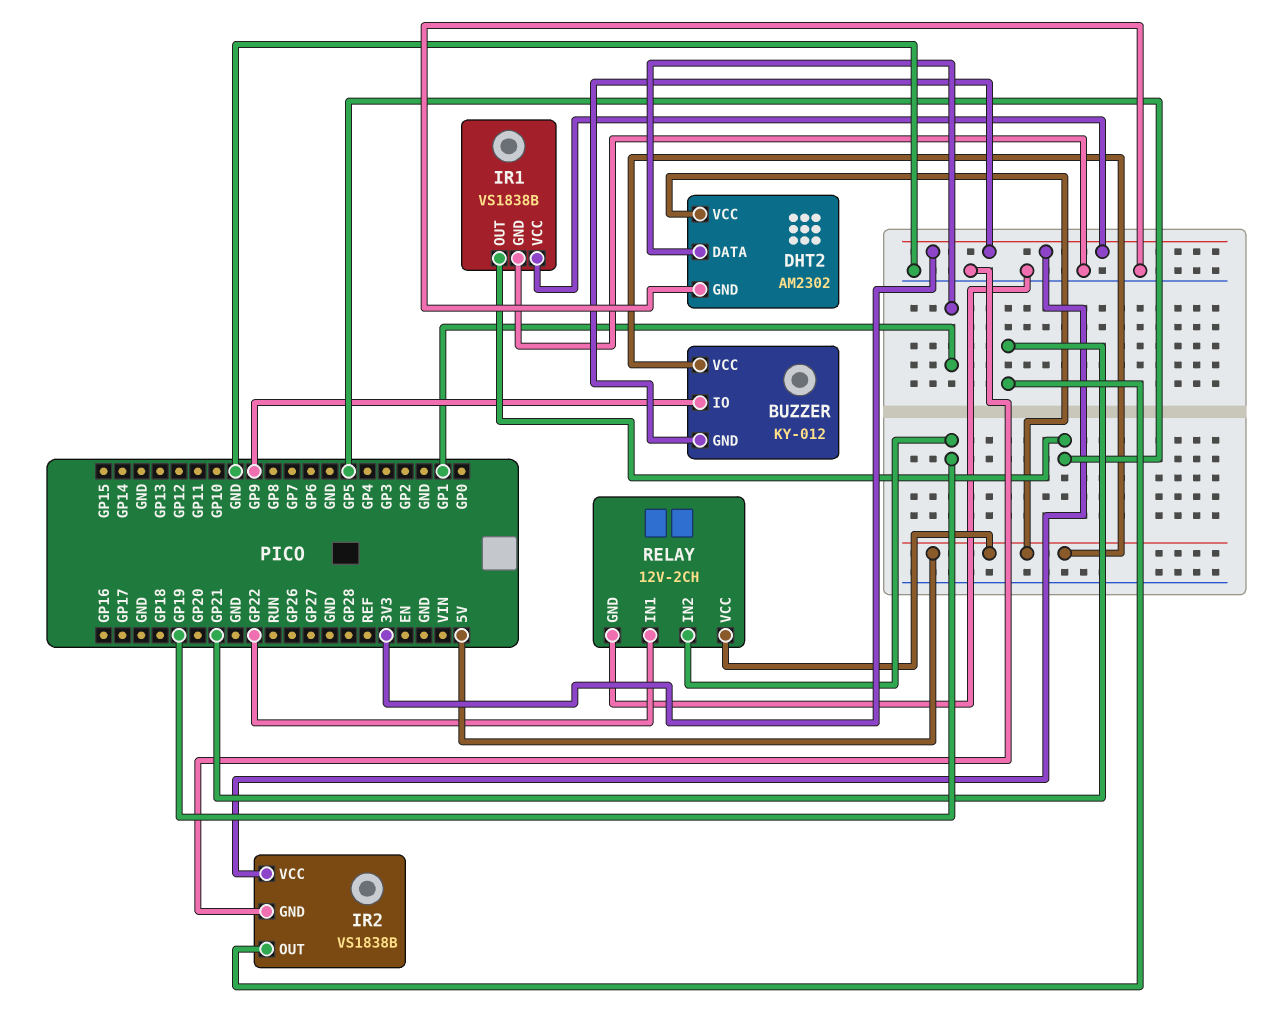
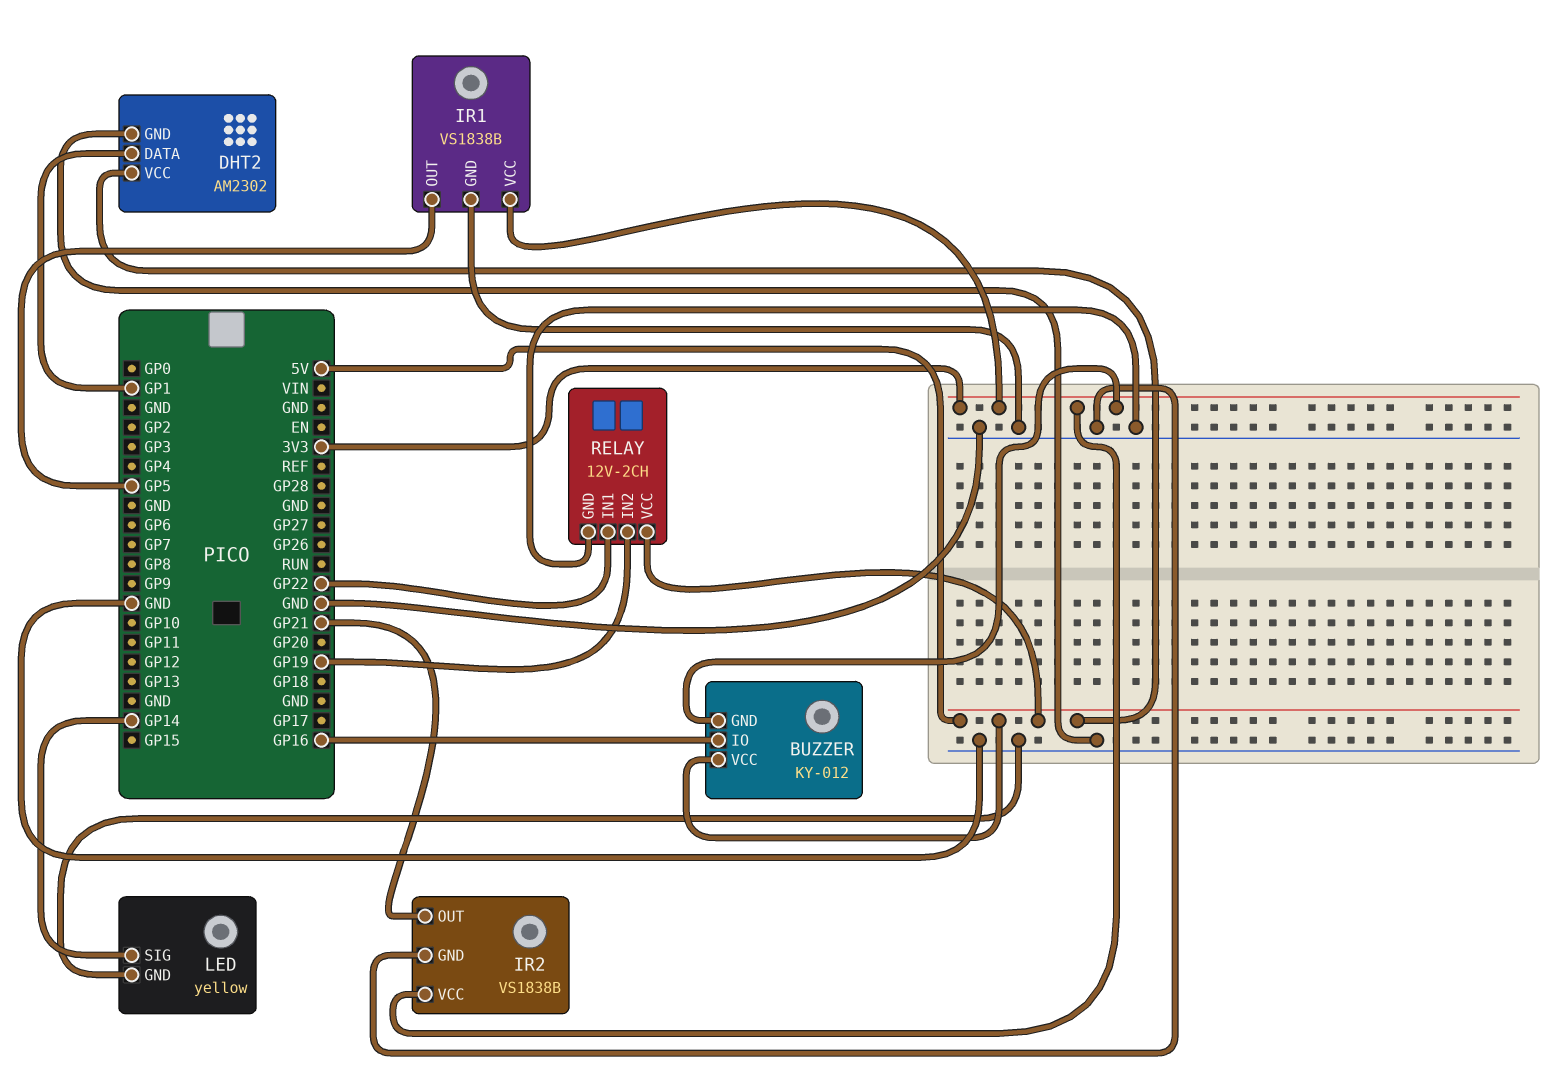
BUZZER pin IO: GP9 -> GP16
LED: none -> yellow
LED pin GND: none -> GND
LED pin SIG: none -> GP14

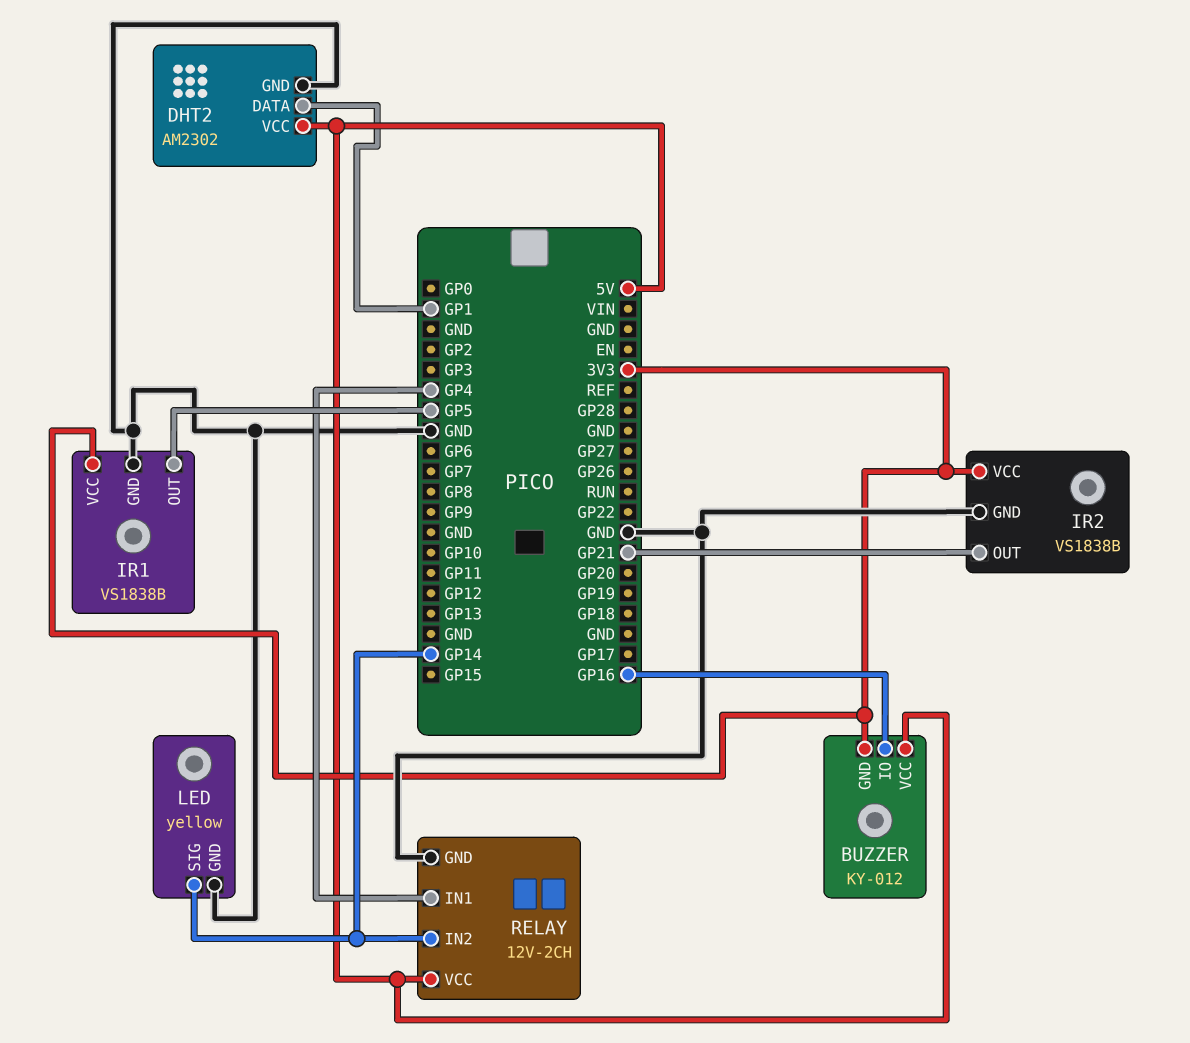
RELAY pin IN1: GP22 -> GP4
RELAY pin IN2: GP19 -> GP14

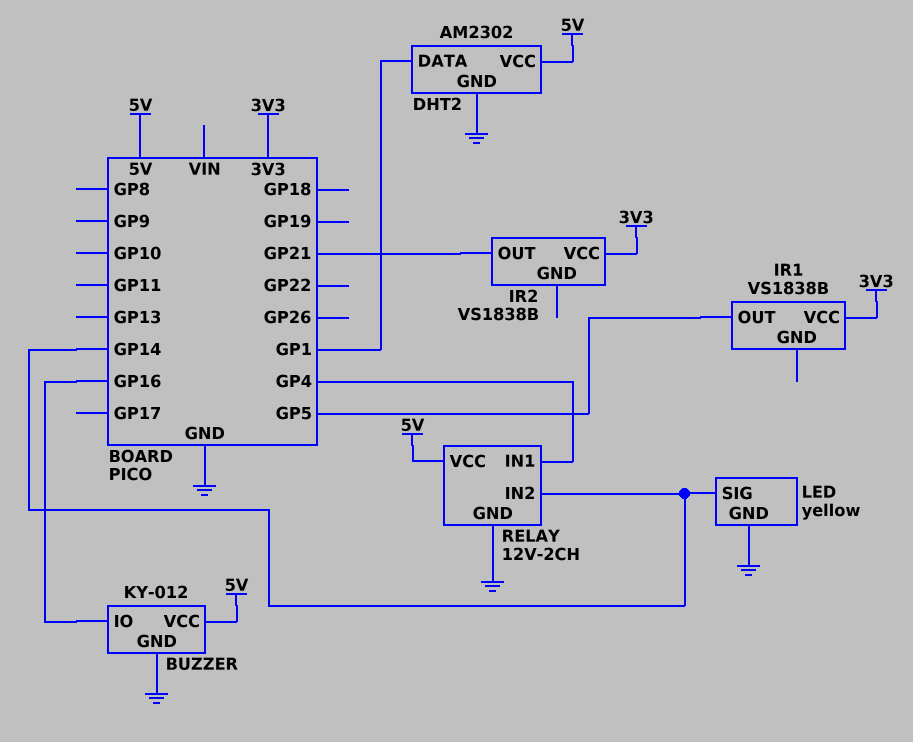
BUZZER pin GND: 3V3 -> GND
IR1 pin GND: GND -> none
IR2 pin GND: GND -> none

